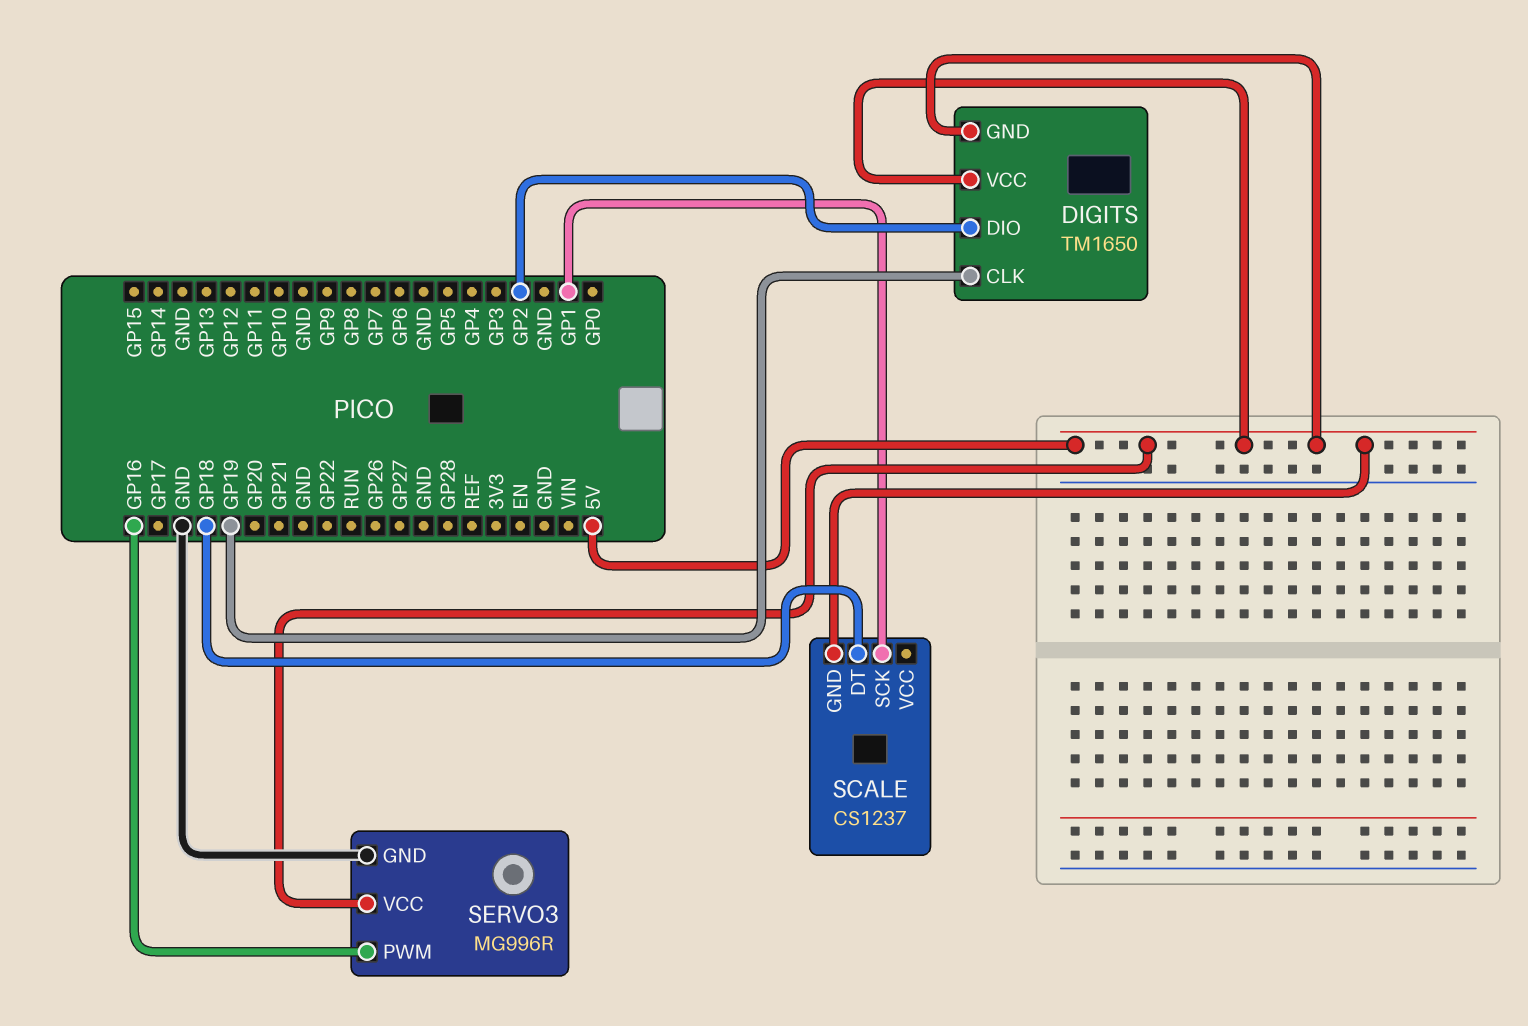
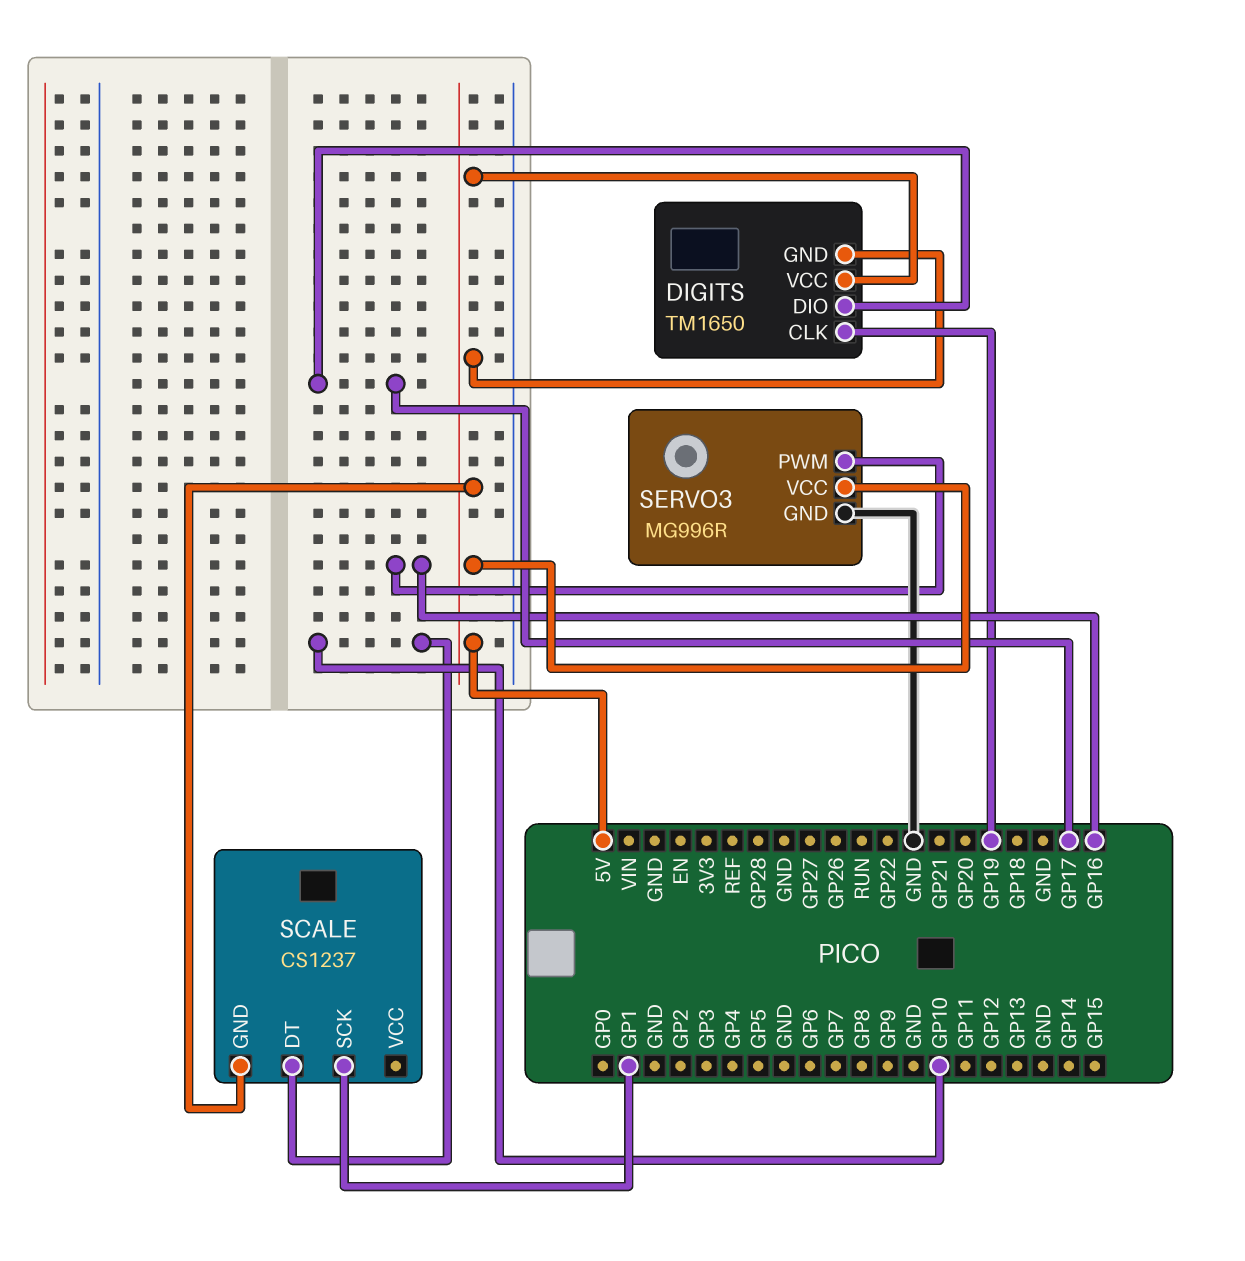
DIGITS pin DIO: GP2 -> GP17
SCALE pin DT: GP18 -> GP10

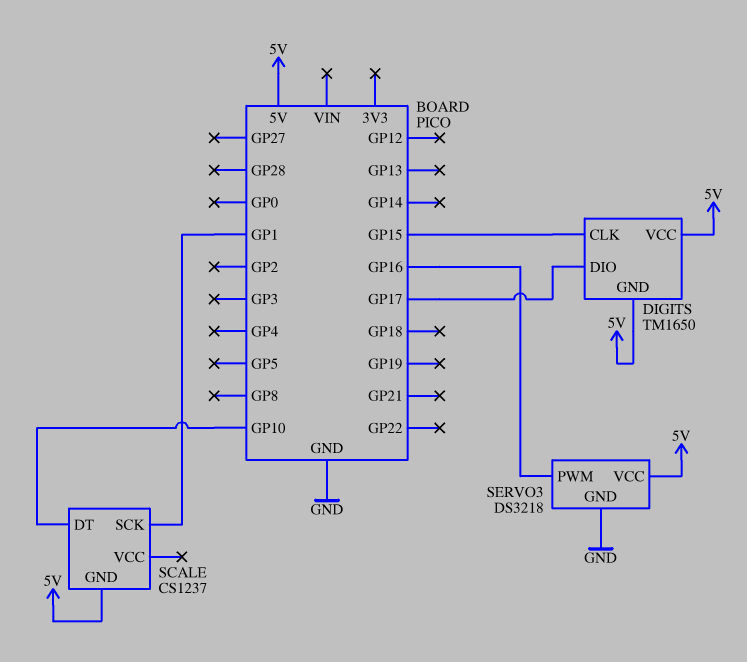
DIGITS pin CLK: GP19 -> GP15
SERVO3: MG996R -> DS3218

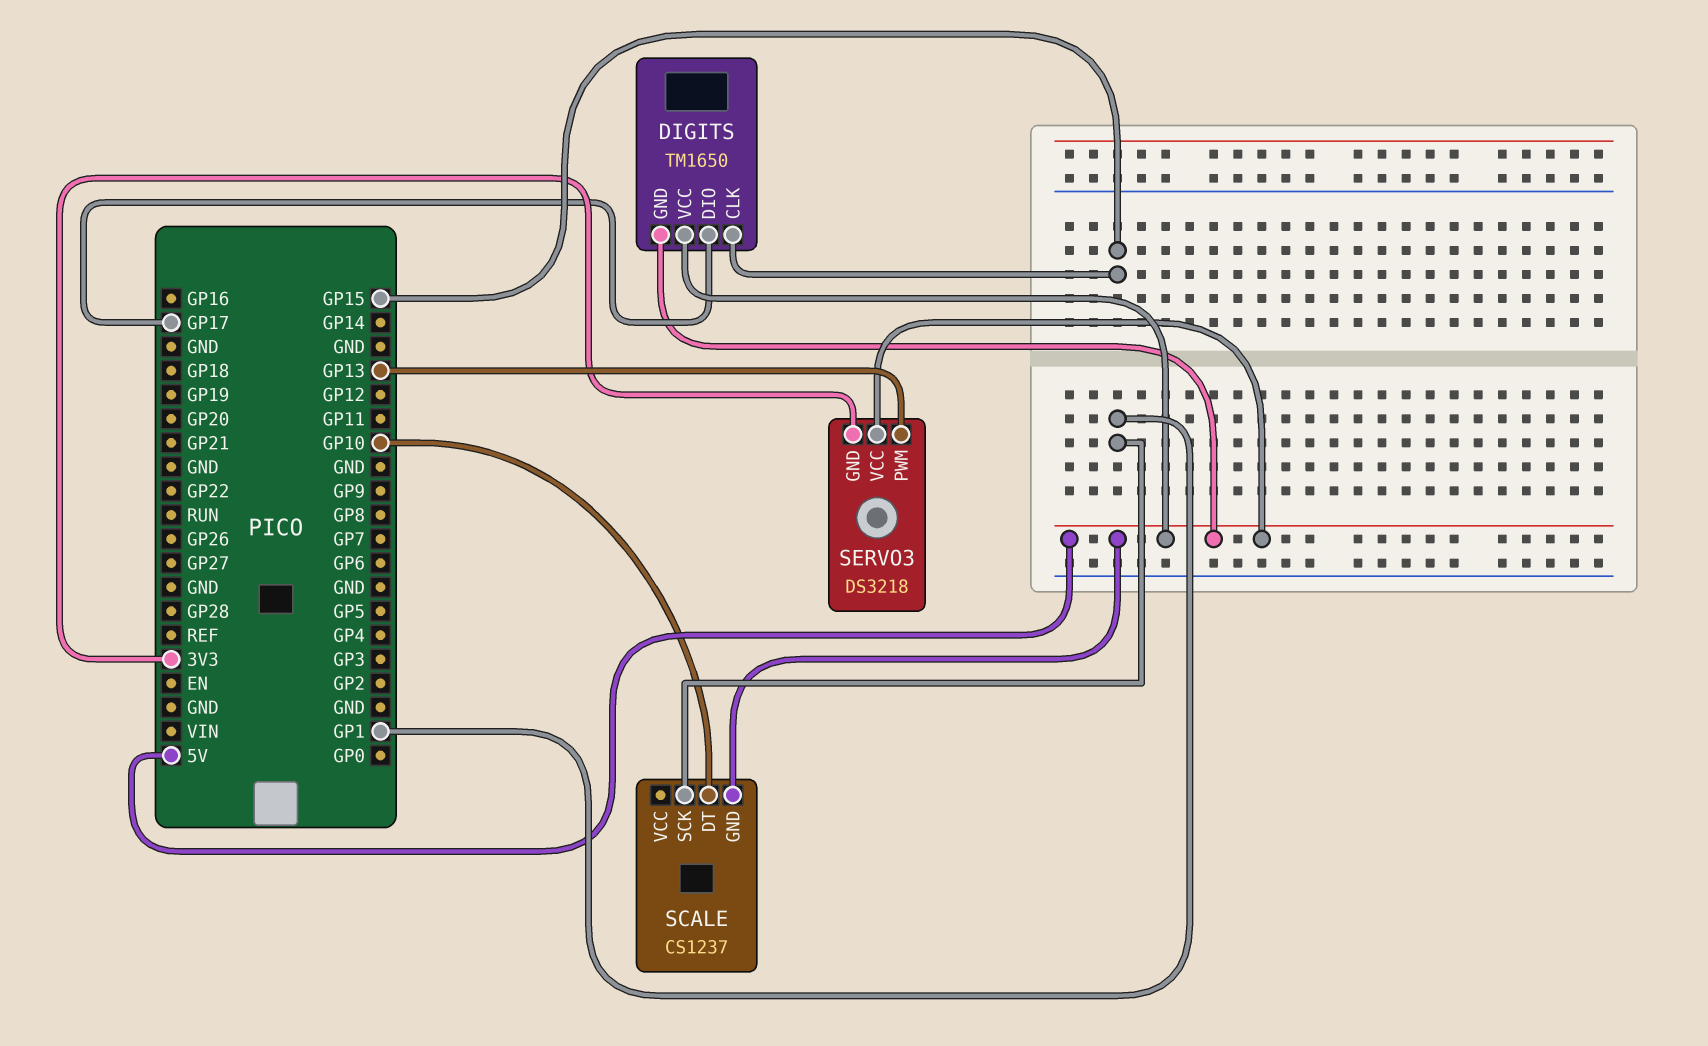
SERVO3 pin GND: GND -> 3V3
SERVO3 pin PWM: GP16 -> GP13

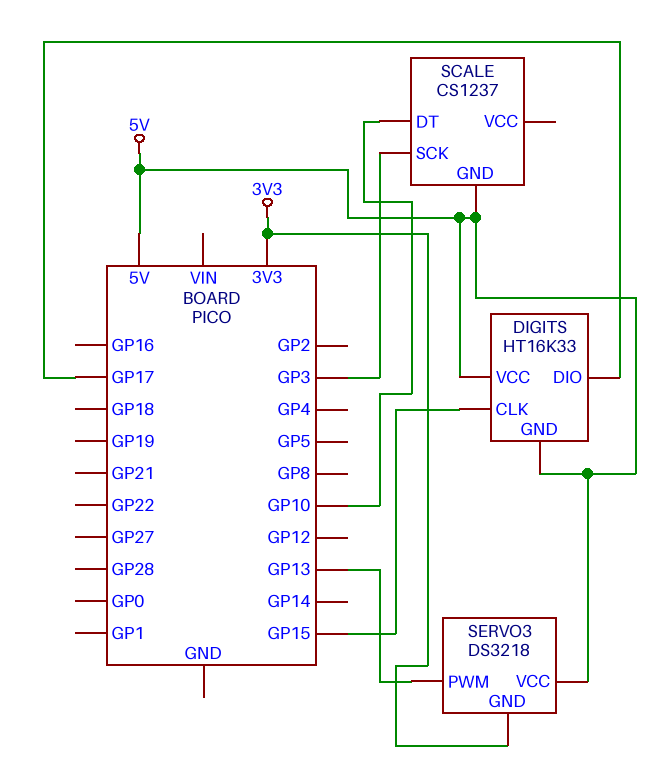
DIGITS: TM1650 -> HT16K33
SCALE pin SCK: GP1 -> GP3

